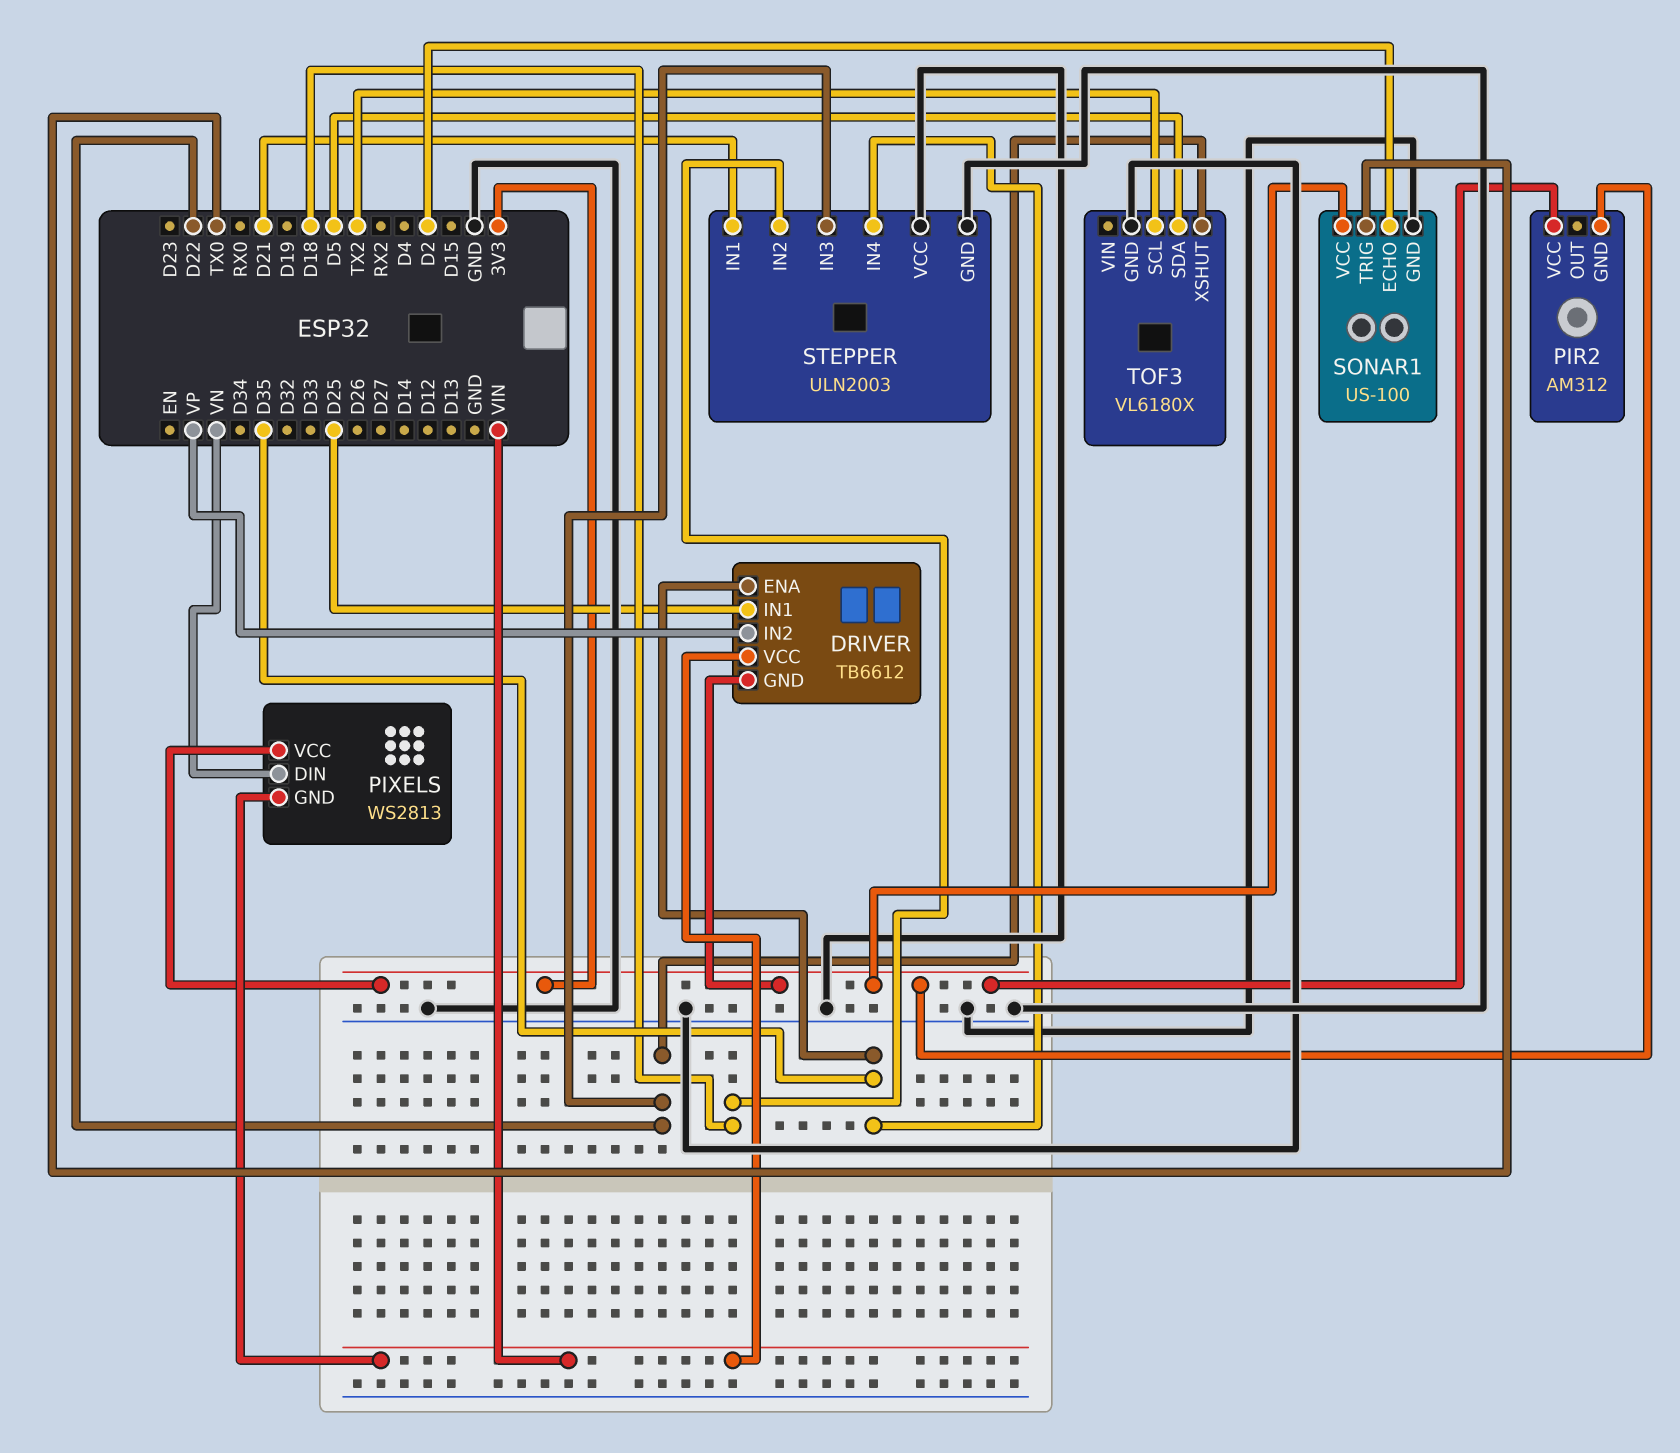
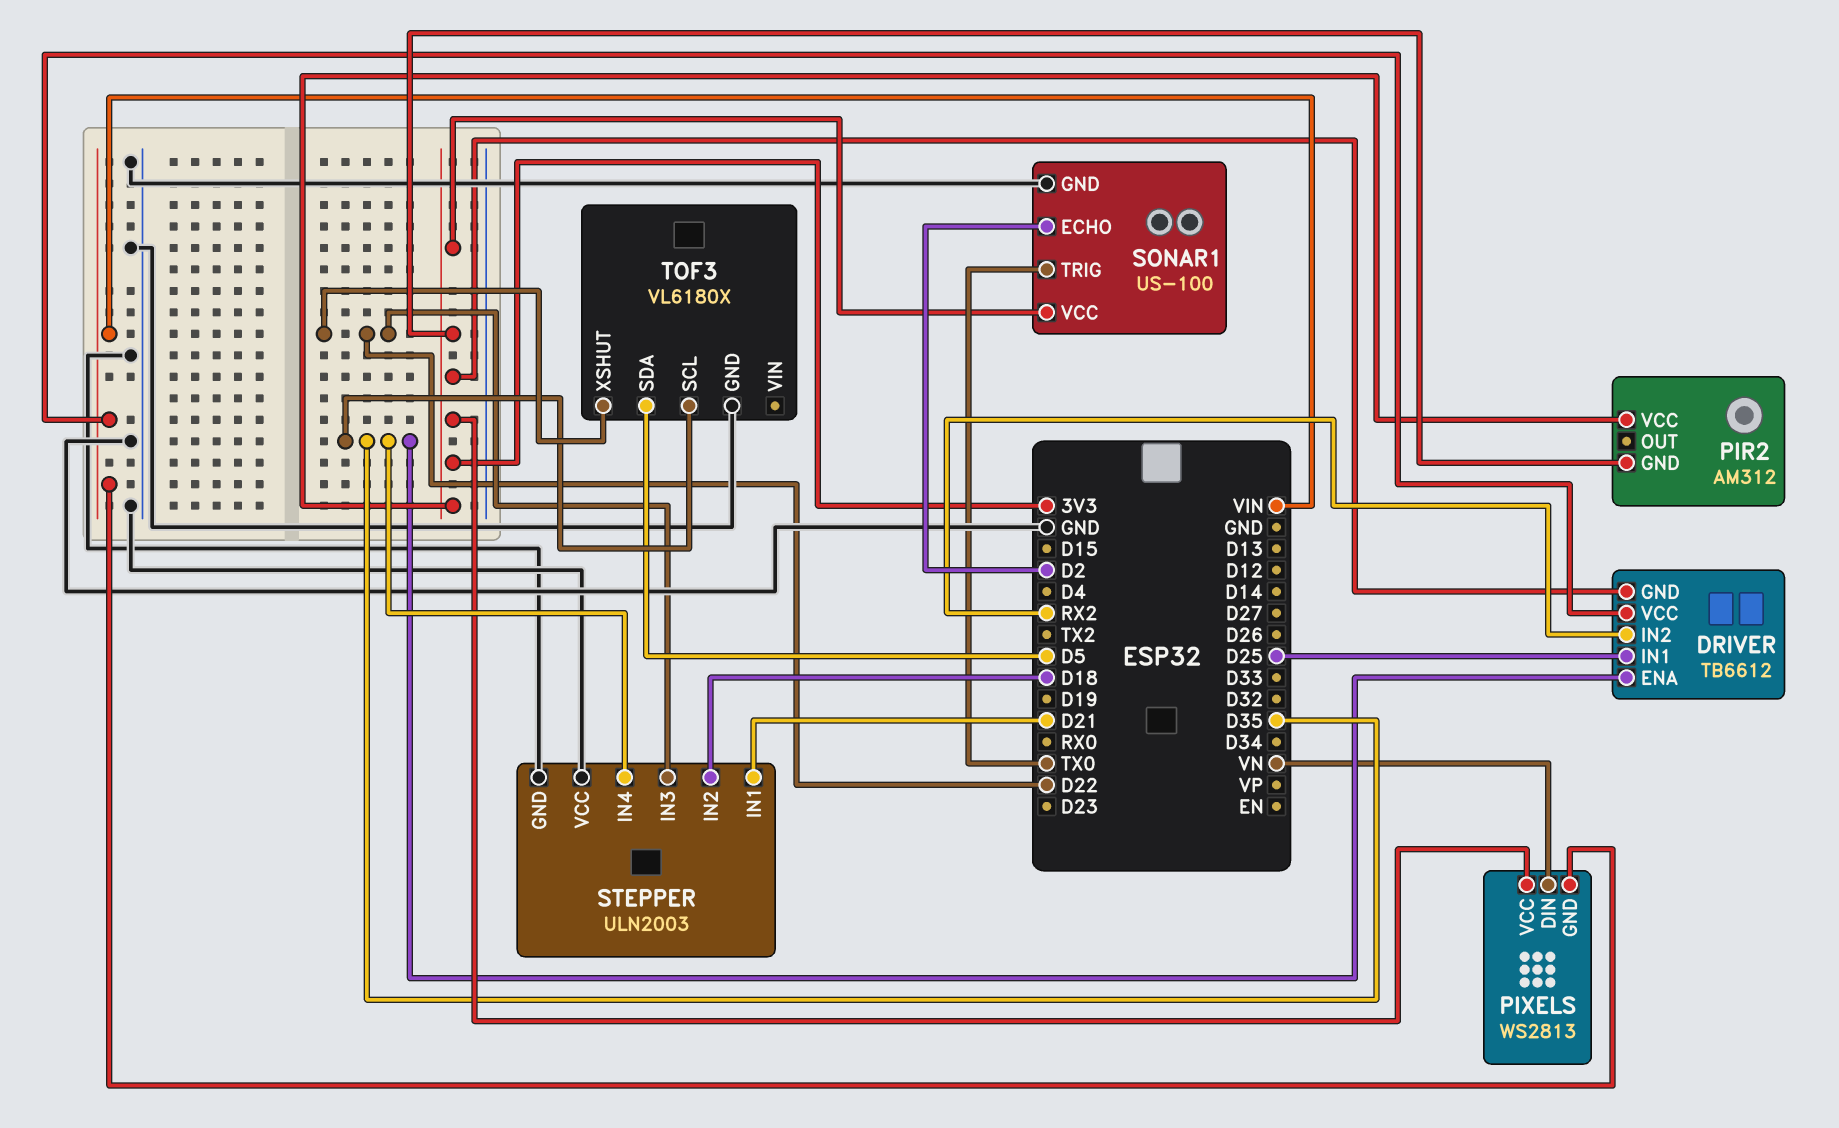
DRIVER pin IN2: VP -> RX2
TOF3 pin SCL: TX2 -> D35

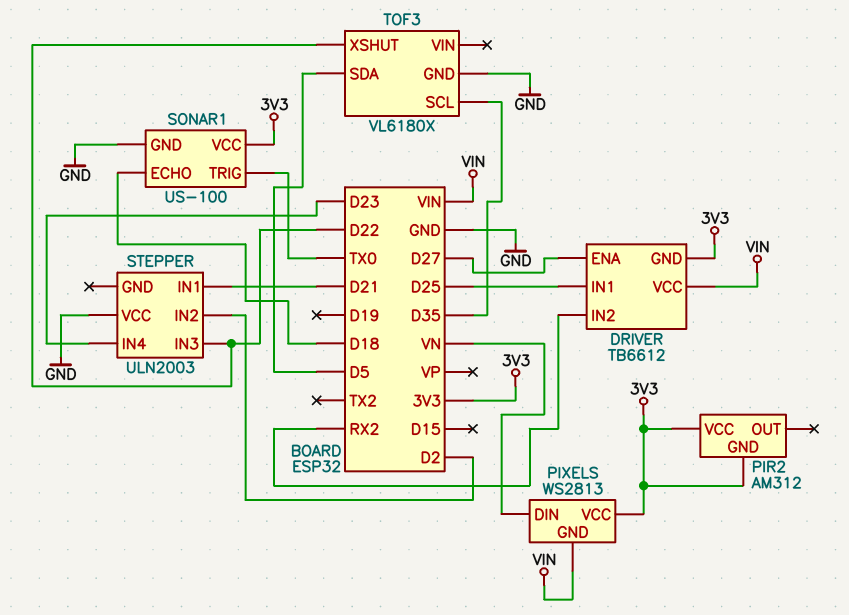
DRIVER pin ENA: D35 -> D27
SONAR1 pin ECHO: D2 -> D18
STEPPER pin GND: GND -> none
STEPPER pin IN2: D18 -> D2
STEPPER pin IN4: D35 -> D23

